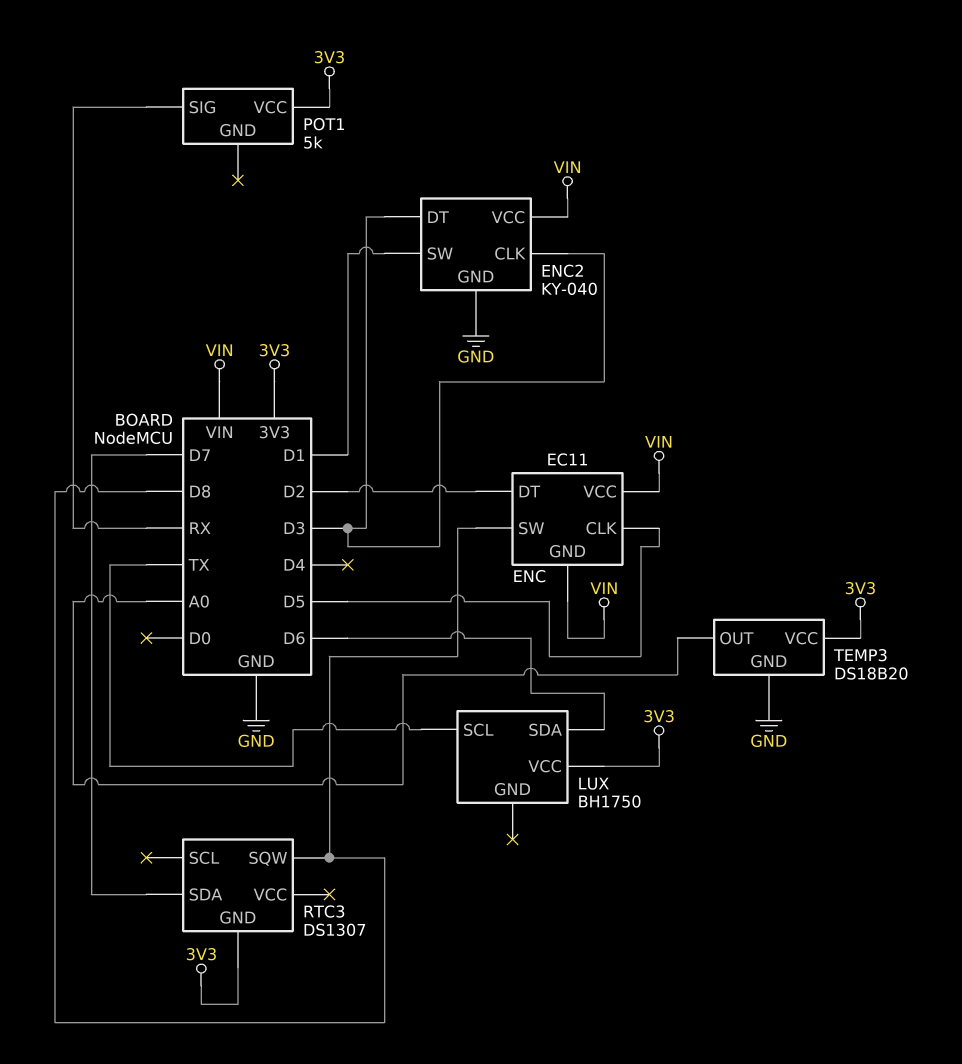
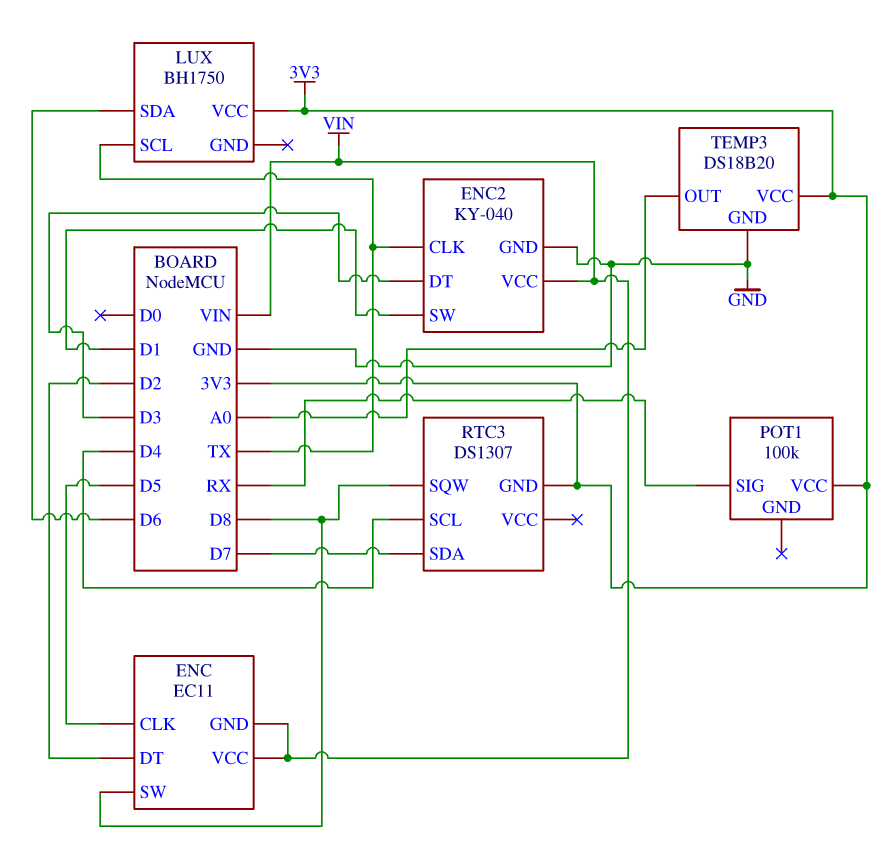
ENC2 pin CLK: D3 -> TX
POT1: 5k -> 100k
RTC3 pin SCL: none -> D4

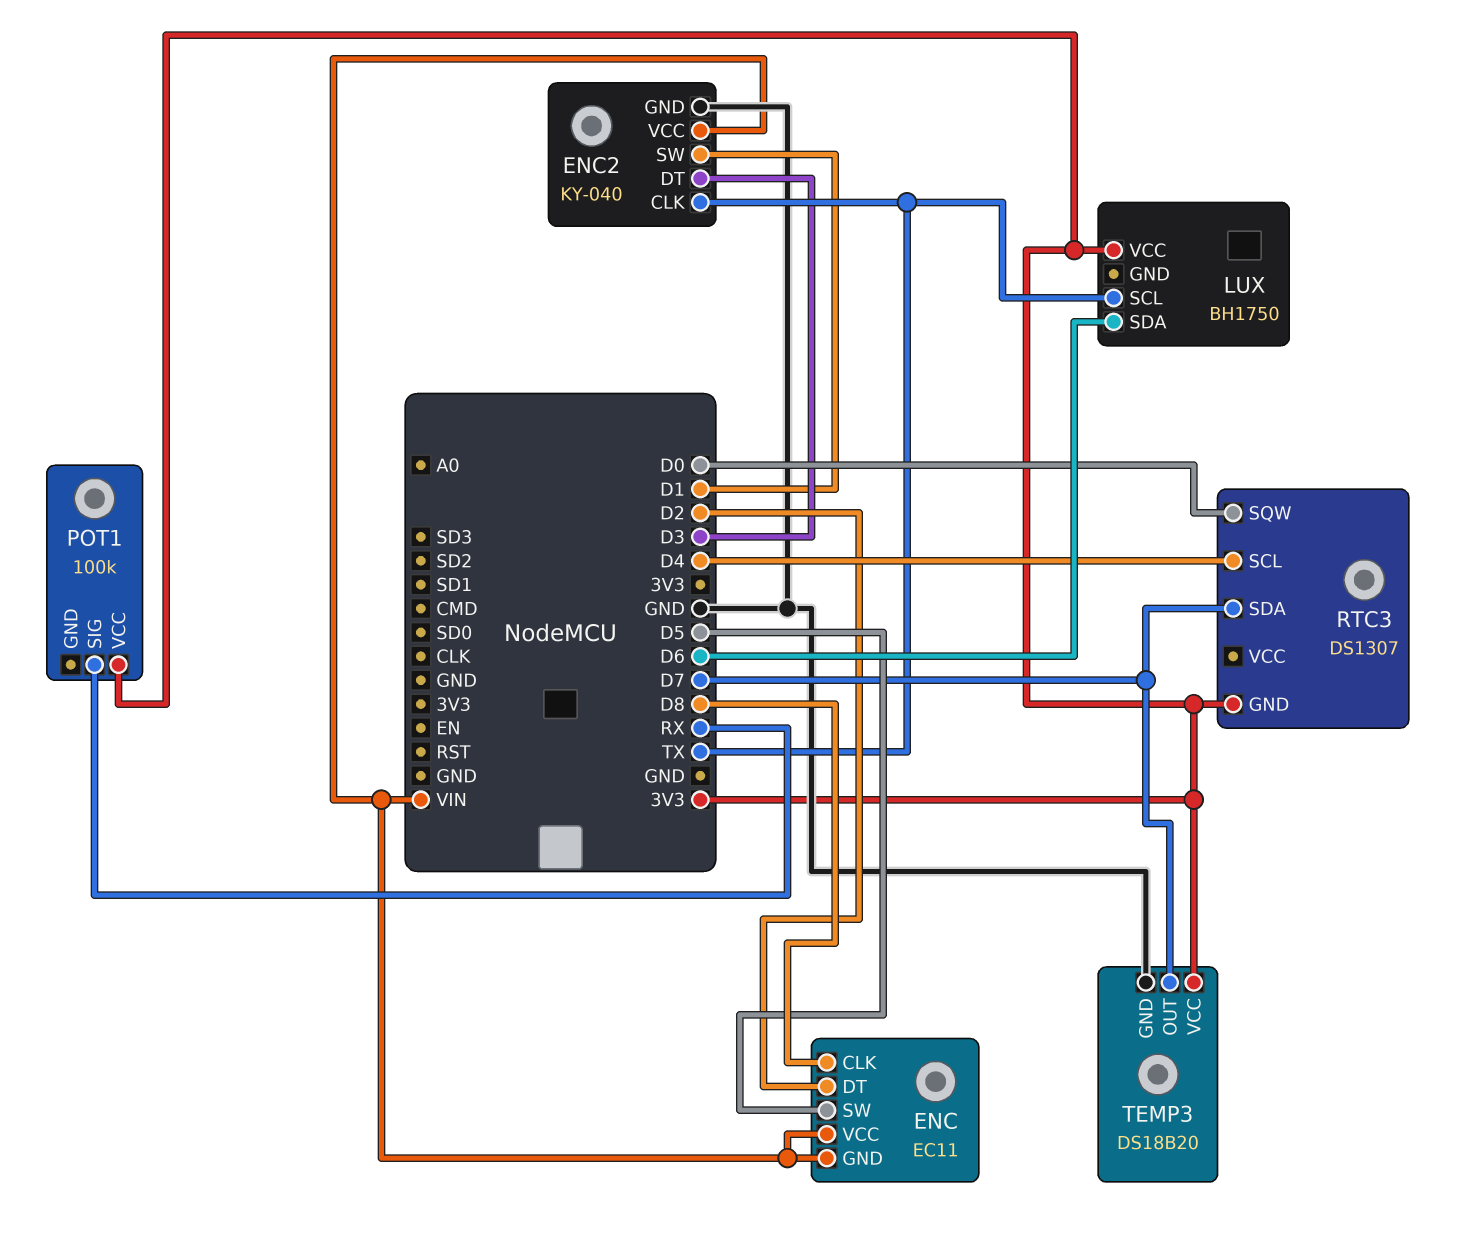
ENC pin CLK: D5 -> D8
ENC pin SW: D8 -> D5
RTC3 pin SQW: D8 -> D0
TEMP3 pin OUT: A0 -> D7

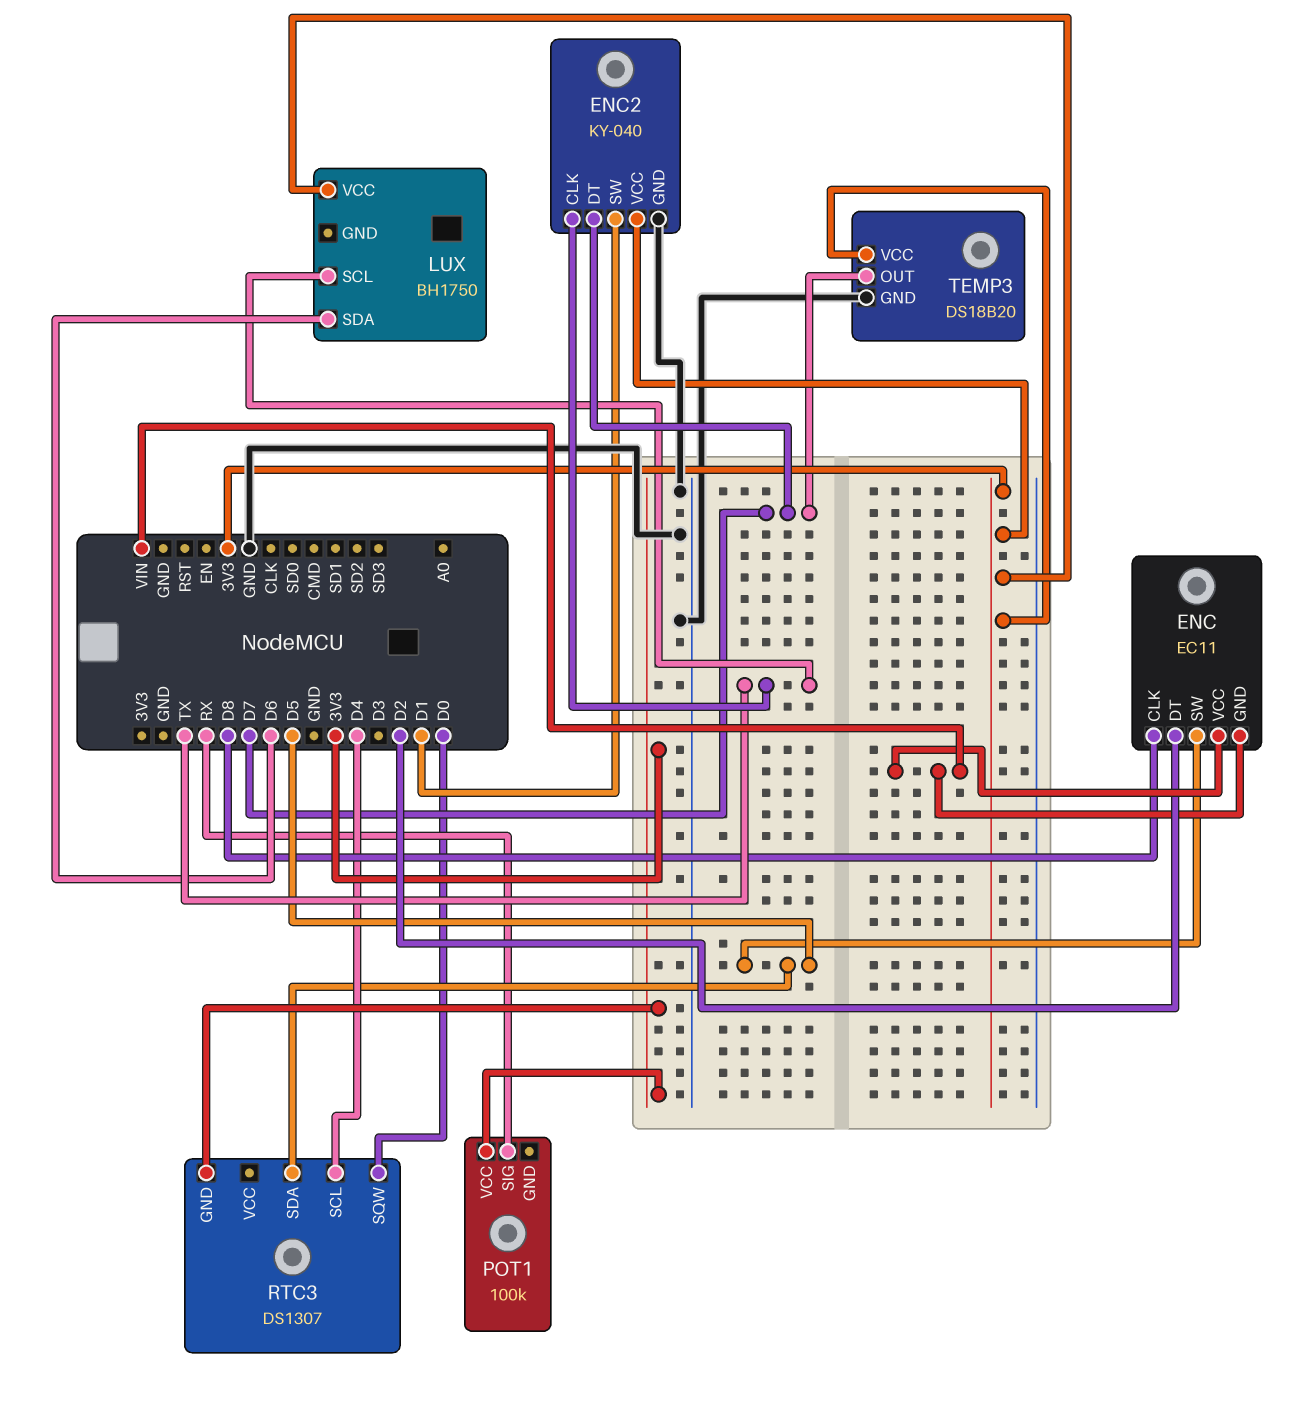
ENC2 pin DT: D3 -> D7
ENC2 pin VCC: VIN -> 3V3
RTC3 pin SDA: D7 -> D5

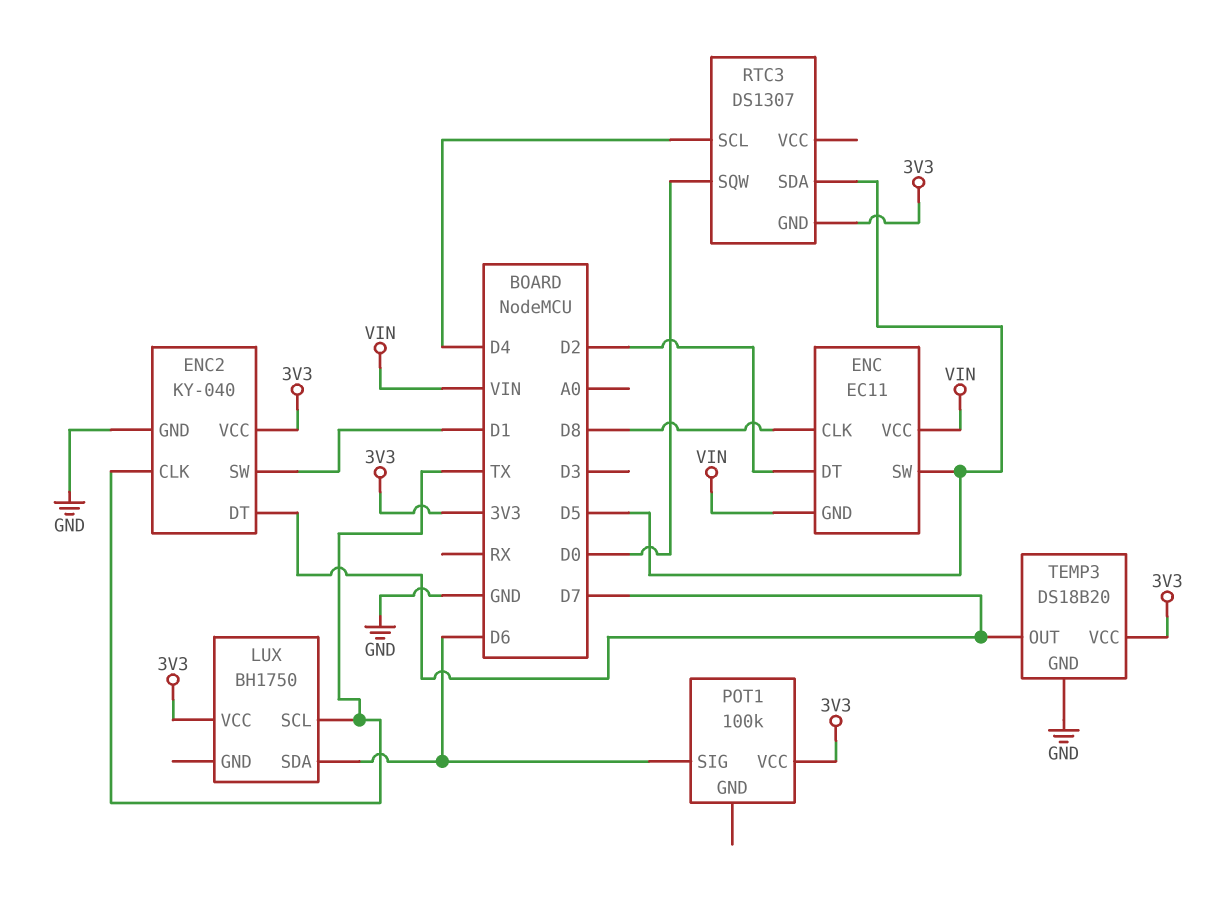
POT1 pin SIG: RX -> D6

